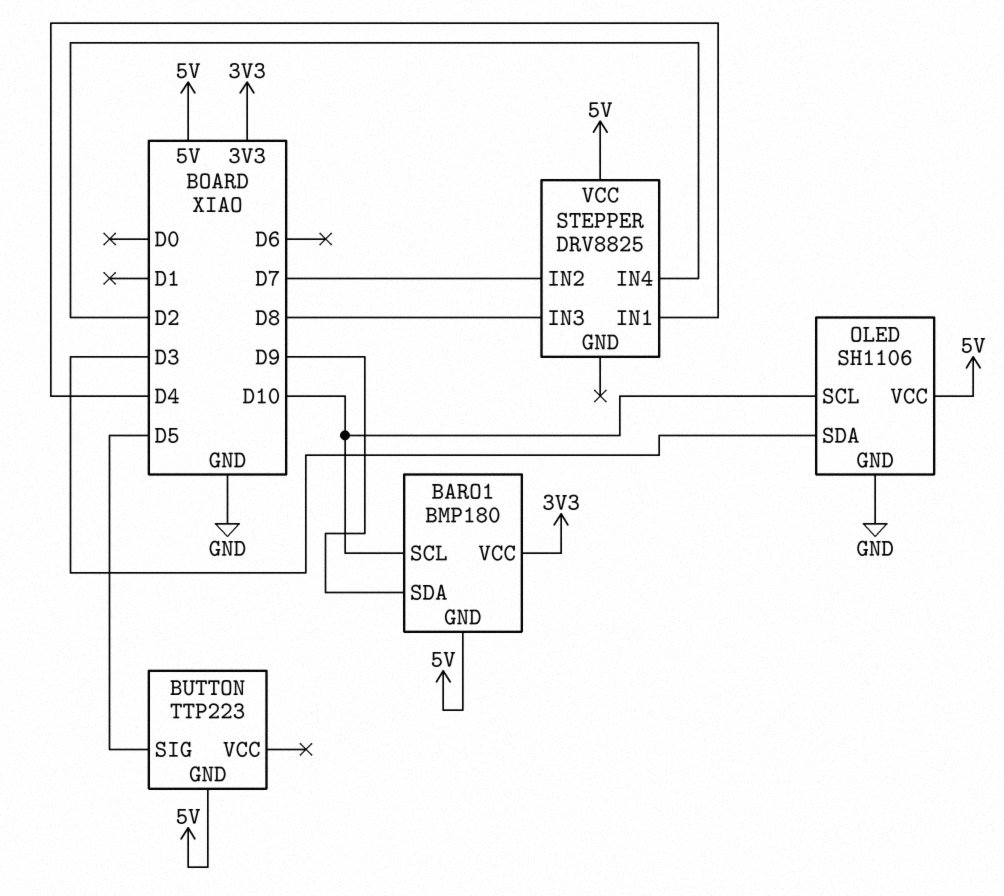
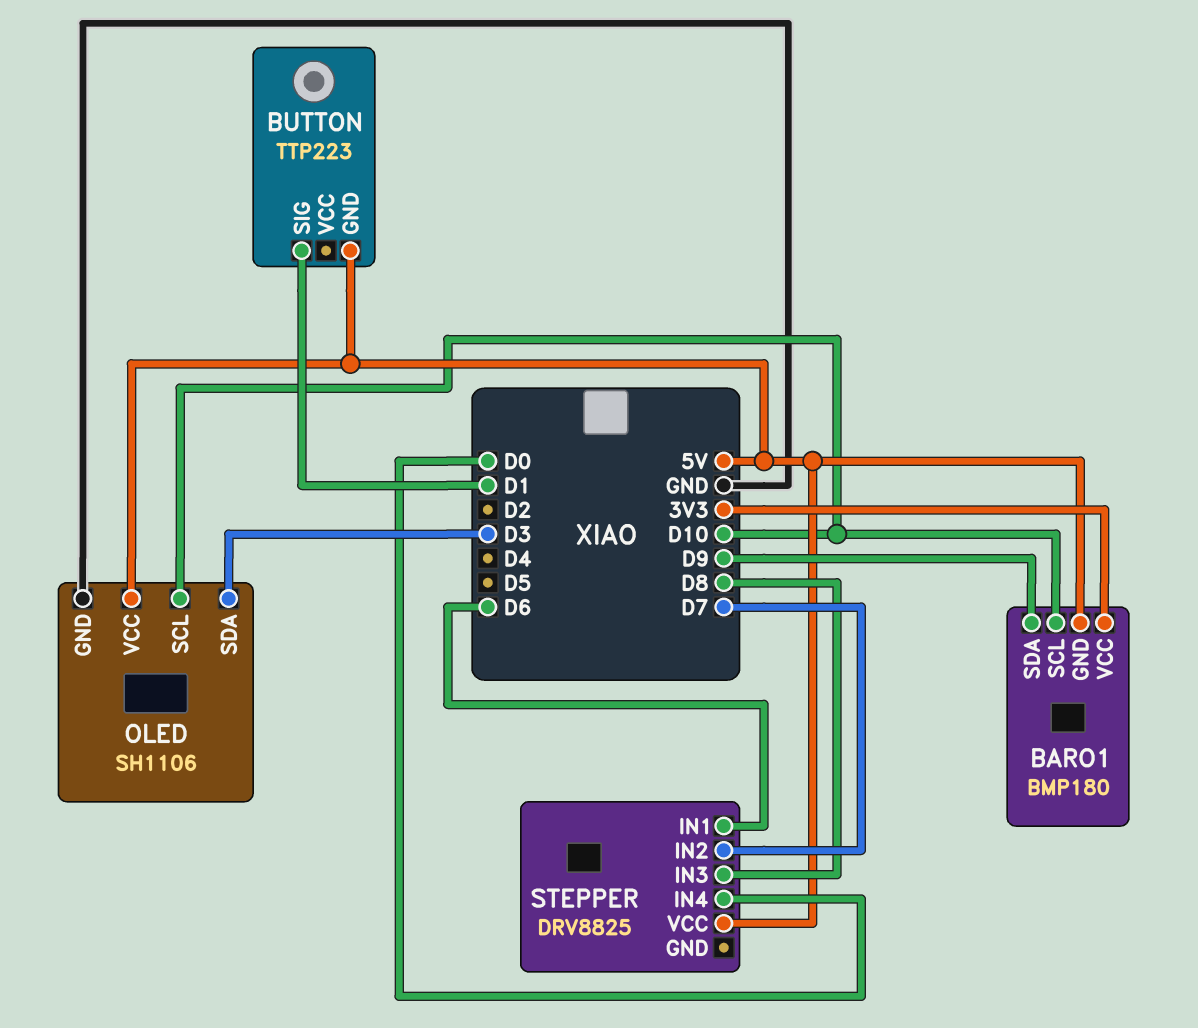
BUTTON pin SIG: D5 -> D1
STEPPER pin IN1: D4 -> D6
STEPPER pin IN4: D2 -> D0

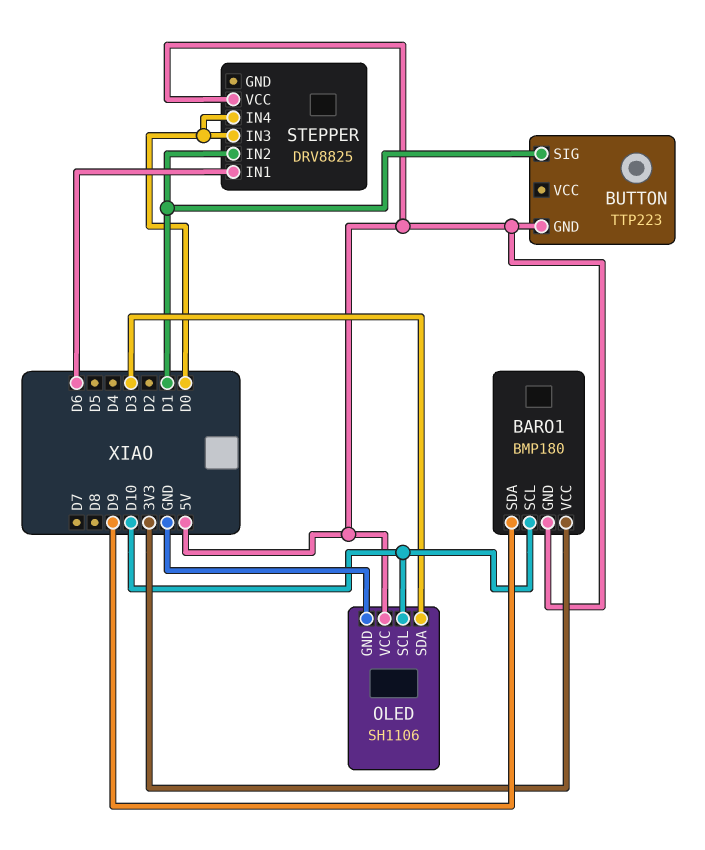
STEPPER pin IN2: D7 -> D1
STEPPER pin IN3: D8 -> D0

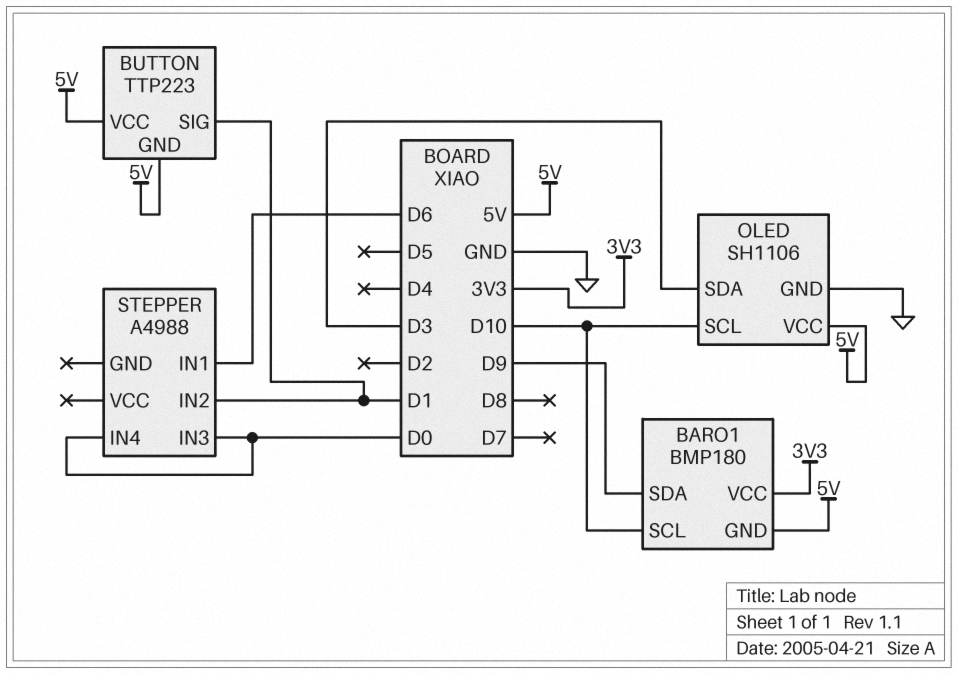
BUTTON pin VCC: none -> 5V
STEPPER: DRV8825 -> A4988
STEPPER pin VCC: 5V -> none

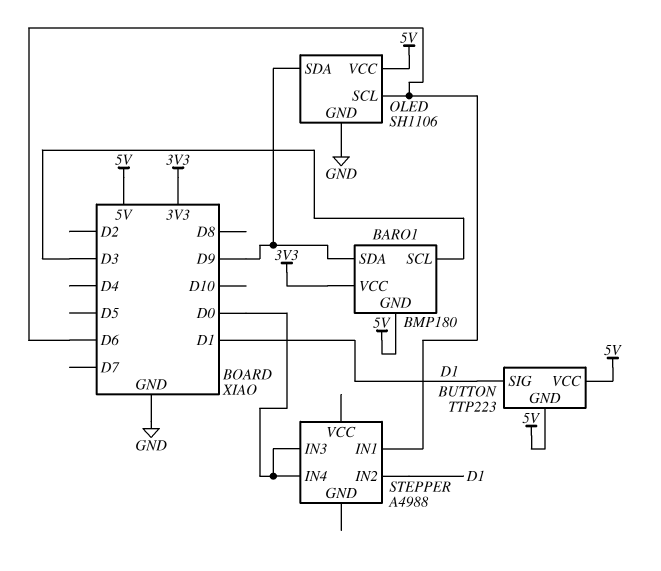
BARO1 pin SCL: D10 -> D3
OLED pin SCL: D10 -> D6
OLED pin SDA: D3 -> D9

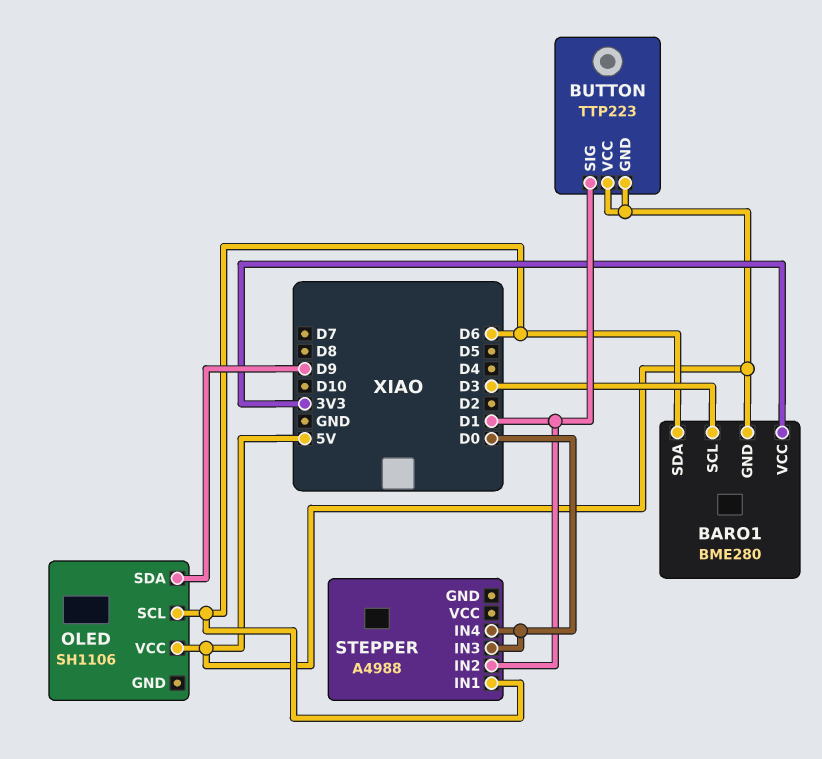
BARO1: BMP180 -> BME280
BARO1 pin SDA: D9 -> D6
OLED pin GND: GND -> none

